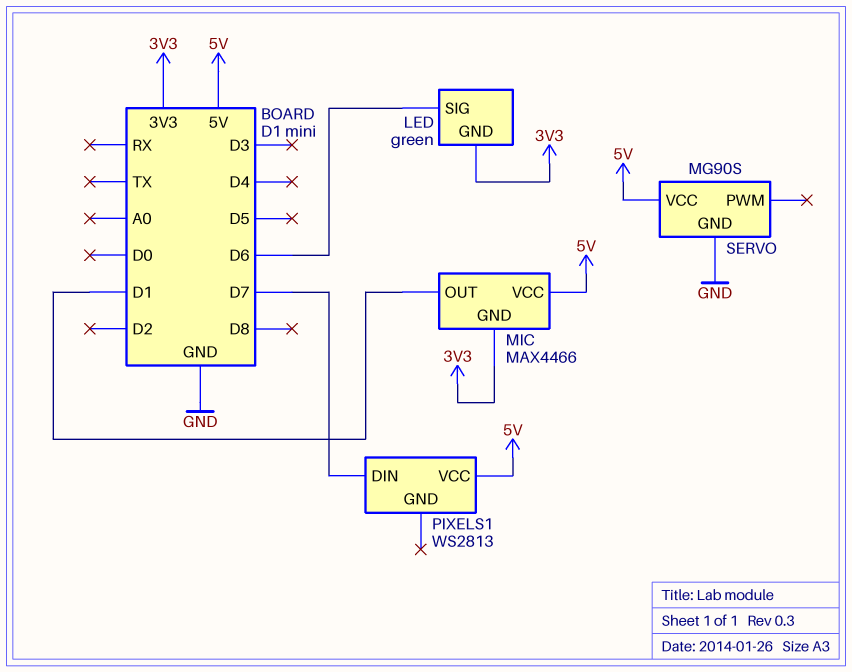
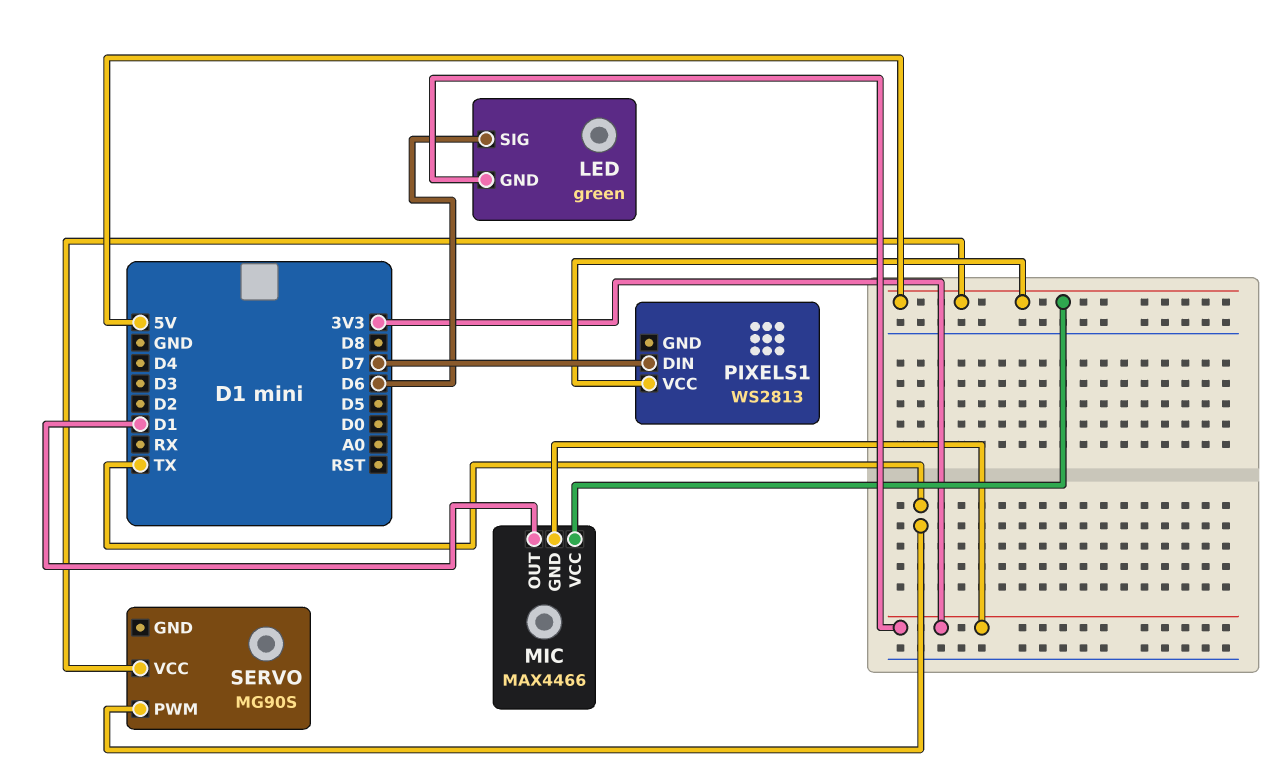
SERVO pin GND: GND -> none
SERVO pin PWM: none -> TX

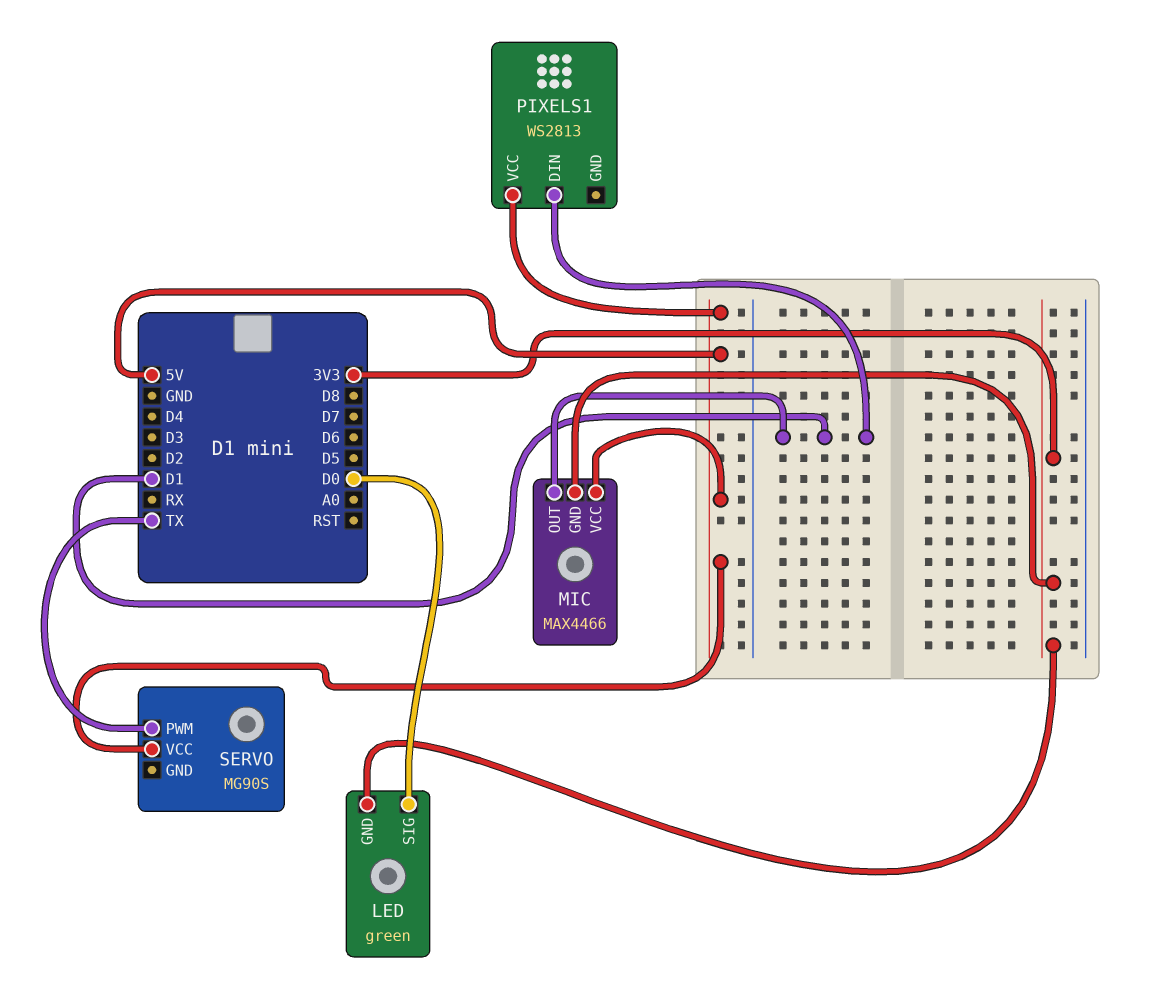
LED pin SIG: D6 -> D0
PIXELS1 pin DIN: D7 -> D1

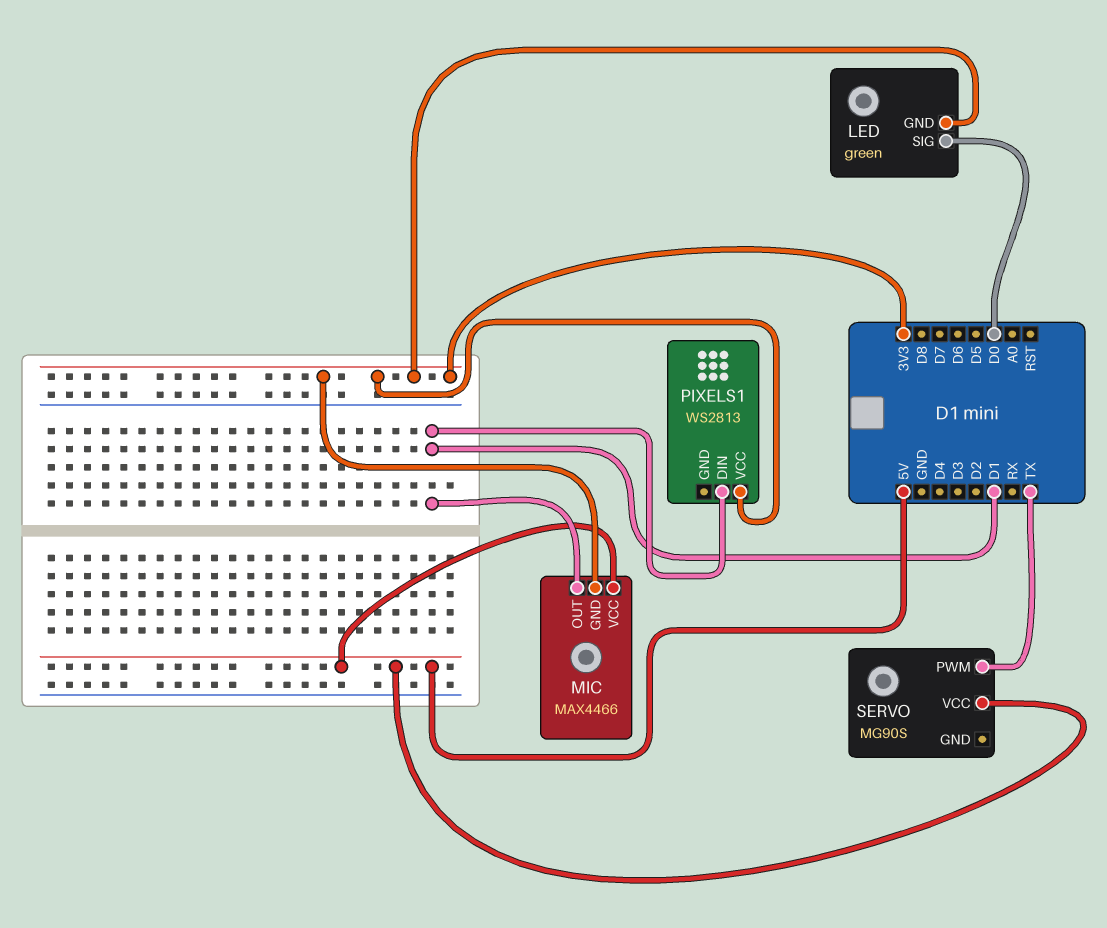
PIXELS1 pin VCC: 5V -> 3V3

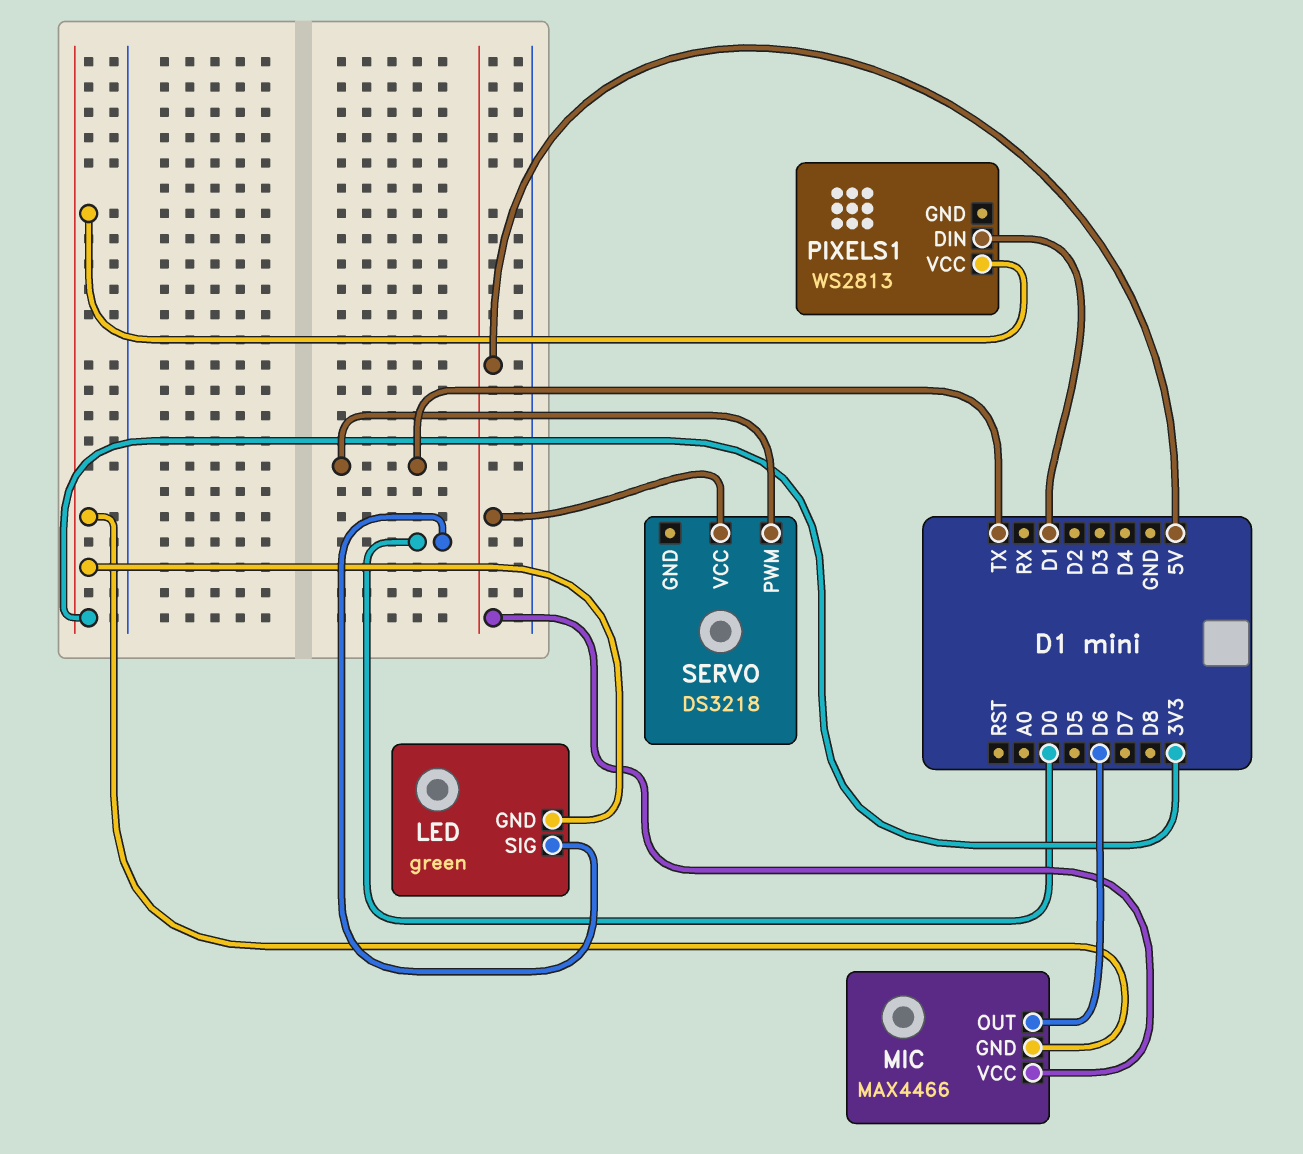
MIC pin OUT: D1 -> D6
SERVO: MG90S -> DS3218

